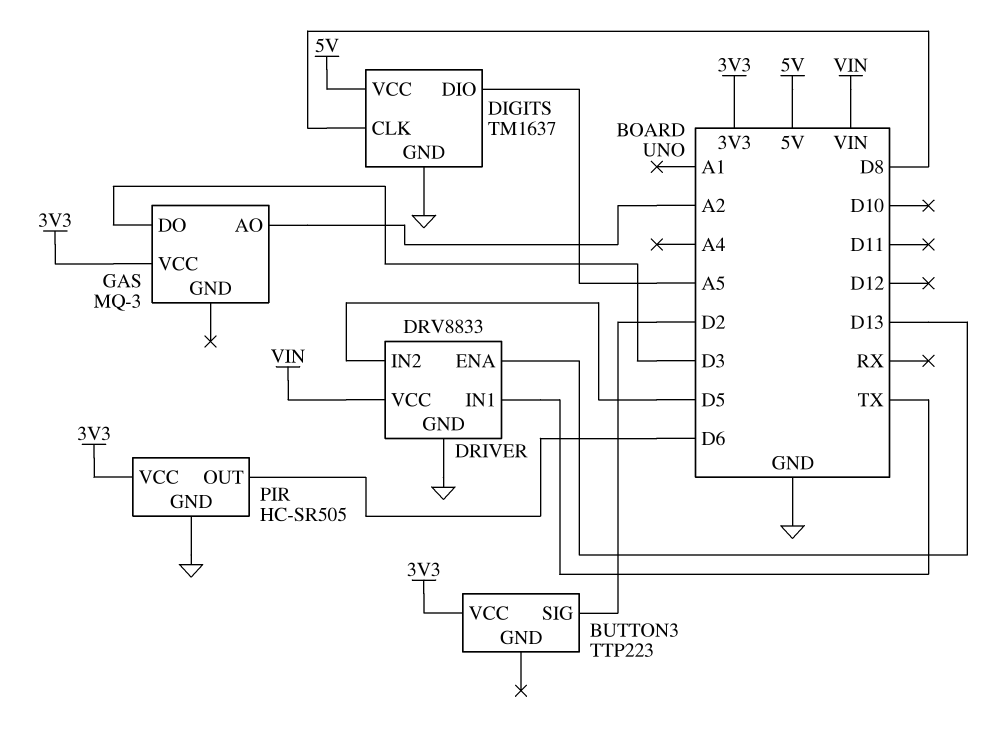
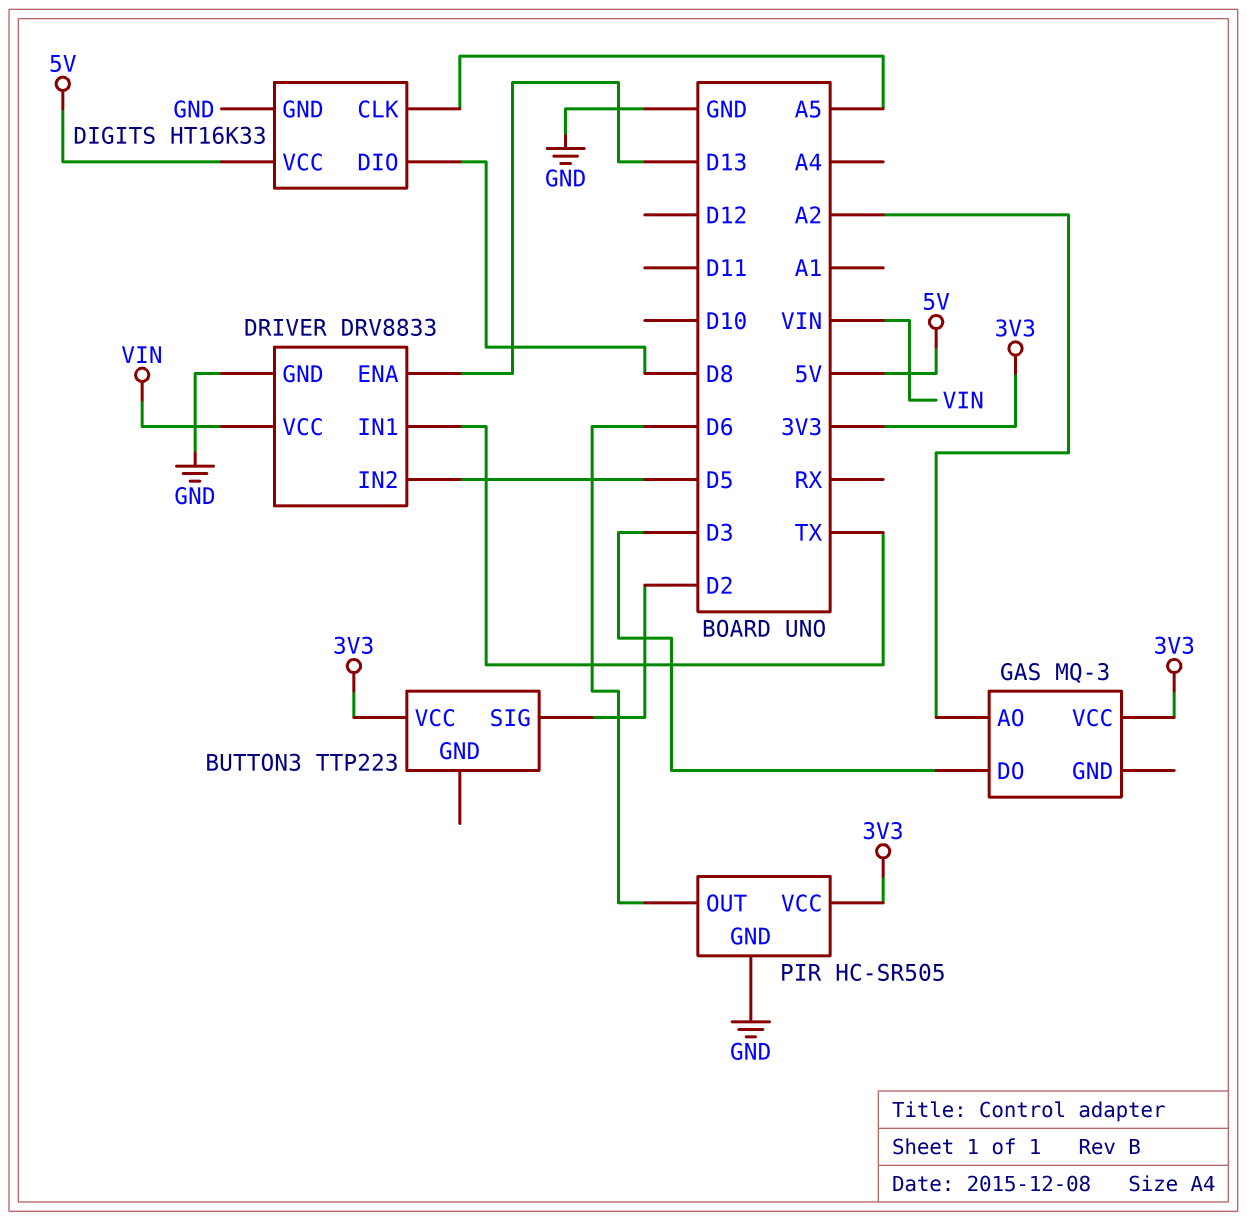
DIGITS: TM1637 -> HT16K33
DIGITS pin CLK: D8 -> A5
DIGITS pin DIO: A5 -> D8

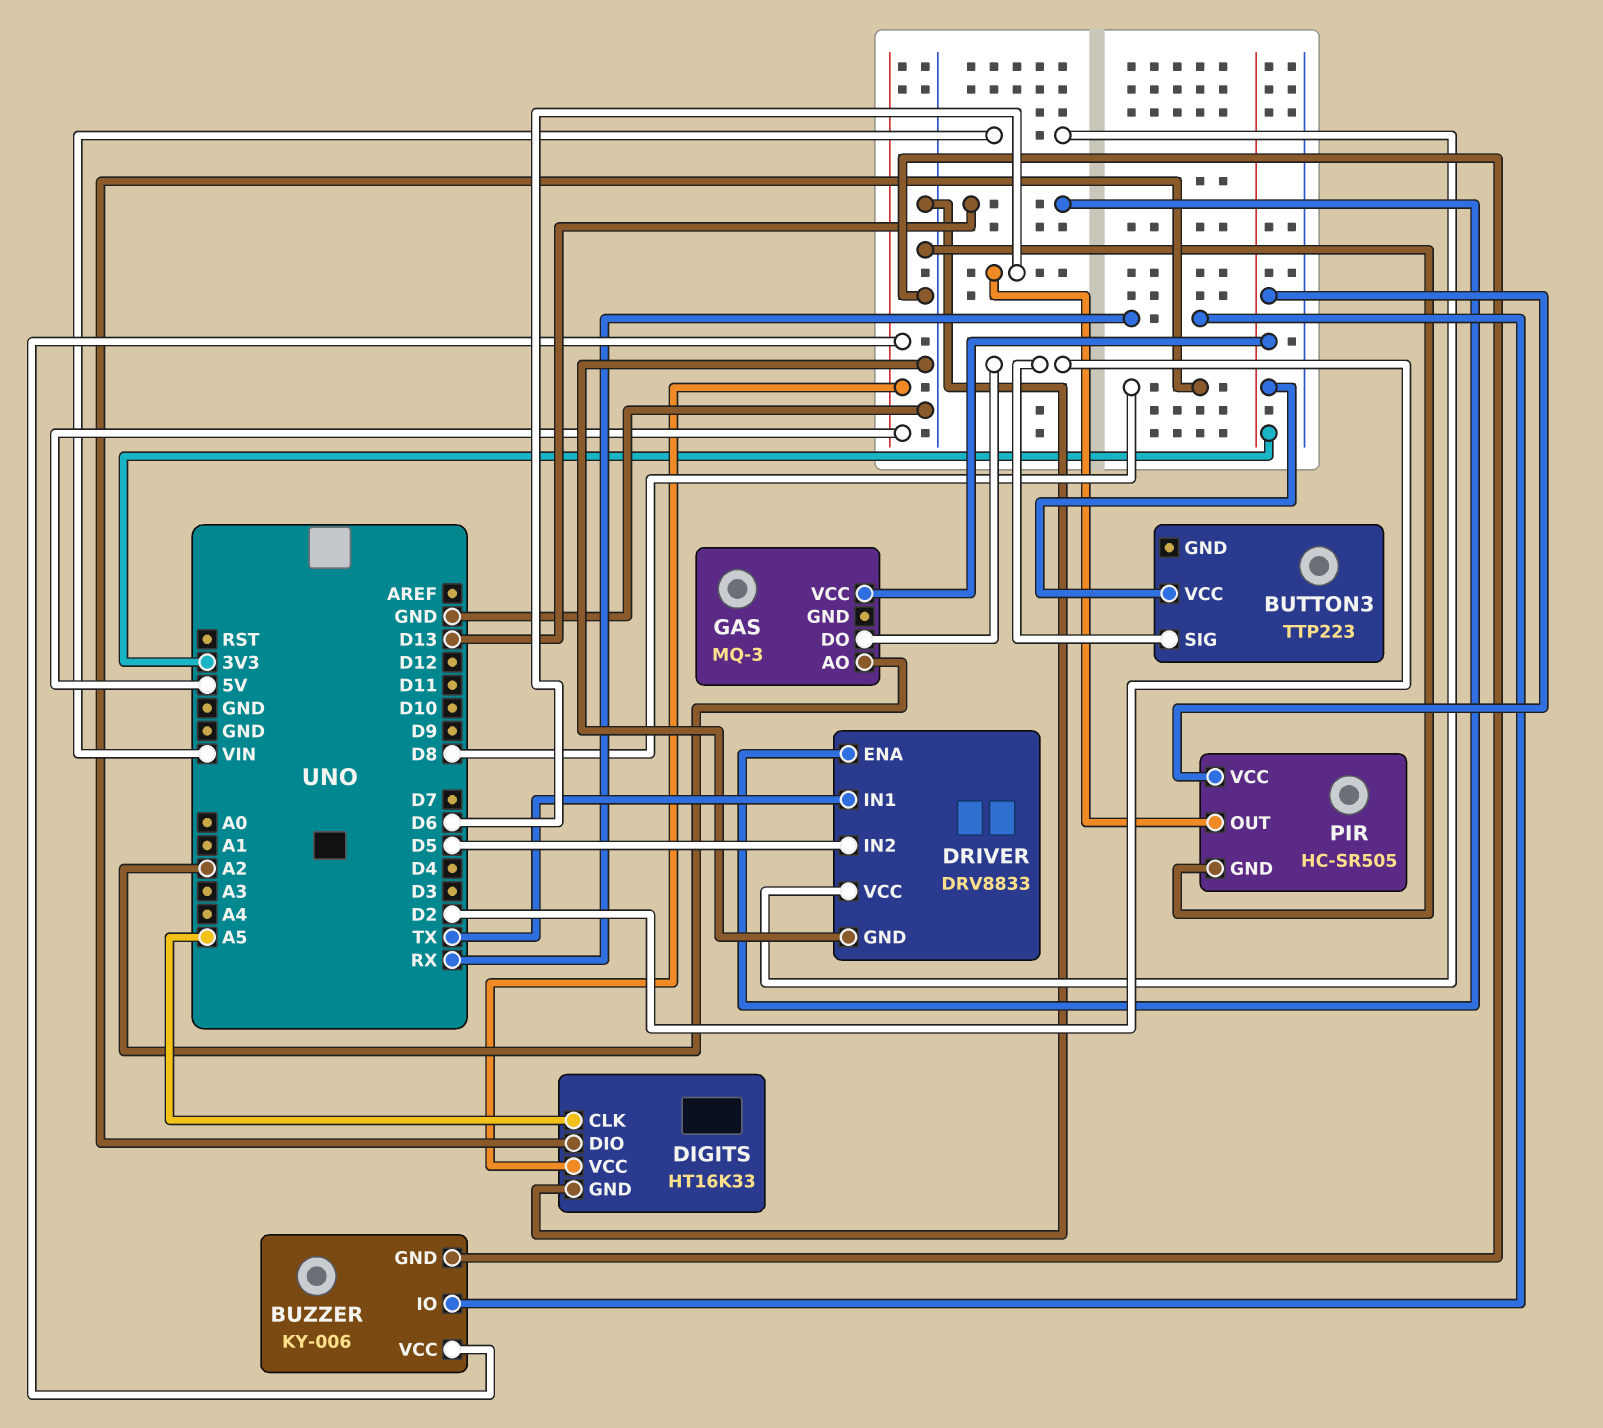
BUZZER: none -> KY-006
BUZZER pin GND: none -> GND
BUZZER pin IO: none -> RX
BUZZER pin VCC: none -> 5V
GAS pin DO: D3 -> D2

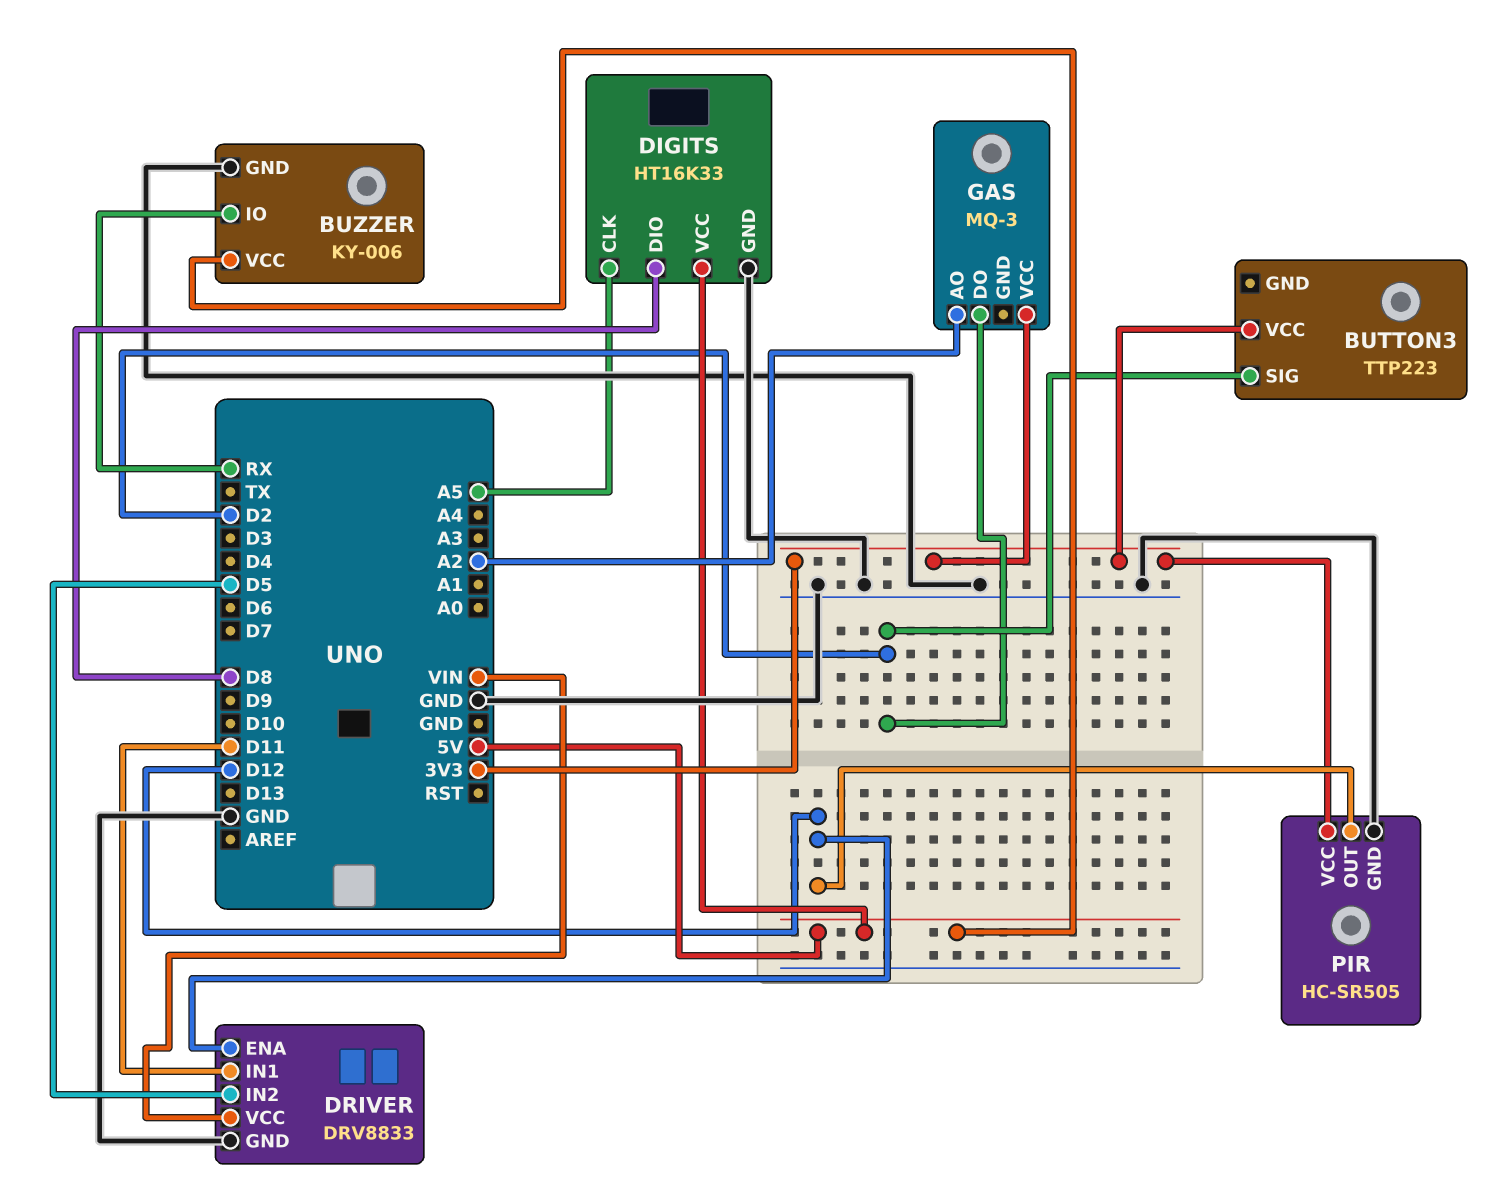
DRIVER pin ENA: D13 -> D12
DRIVER pin IN1: TX -> D11
PIR pin OUT: D6 -> D12

